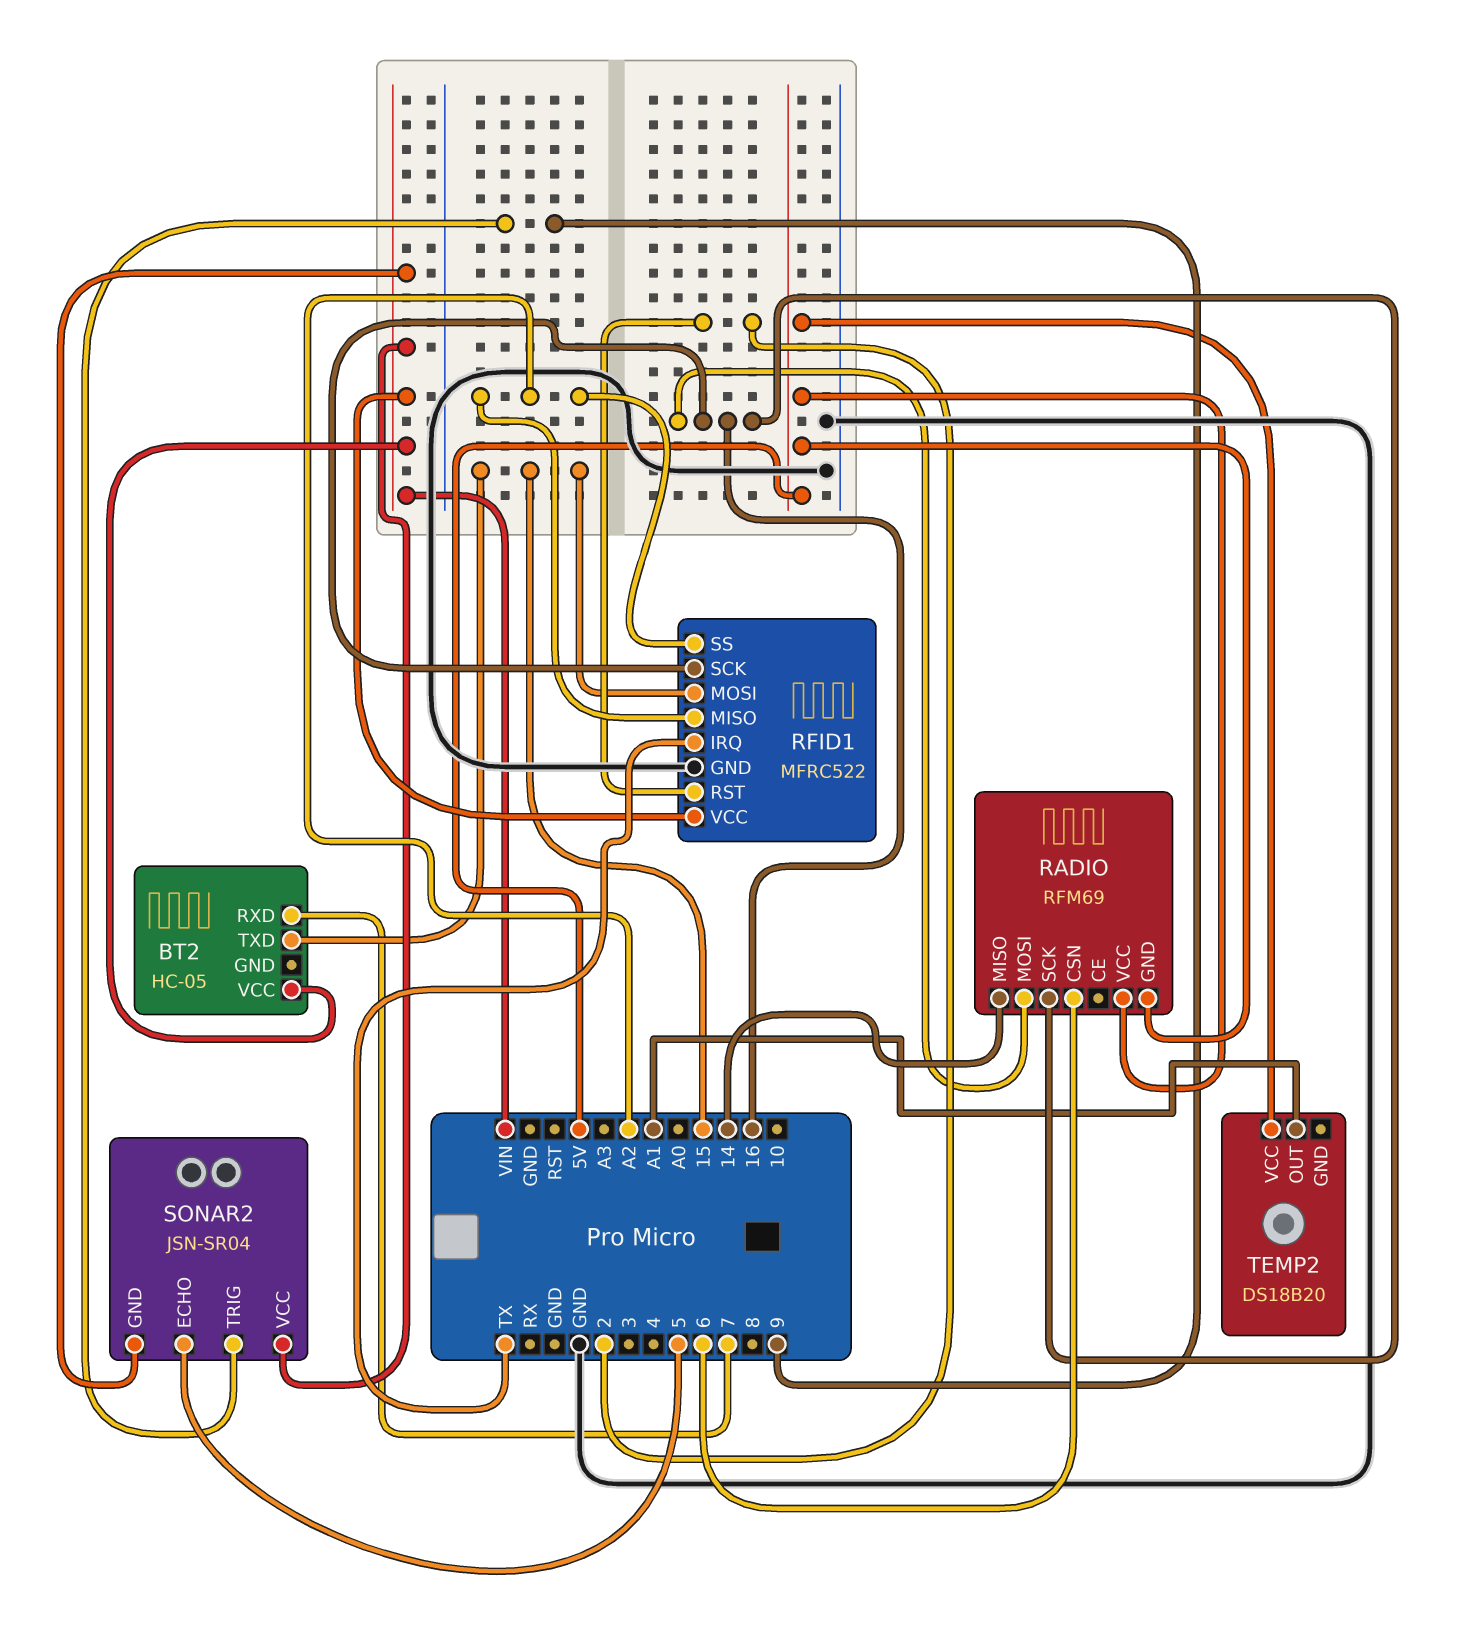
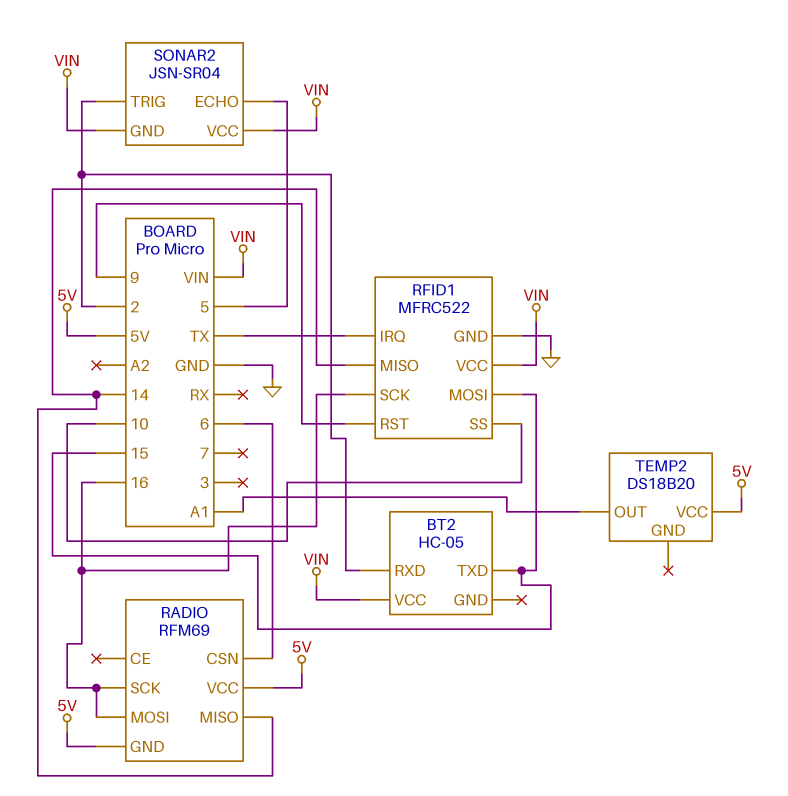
BT2 pin RXD: 7 -> 2
RFID1 pin MISO: A2 -> 14
RFID1 pin RST: 2 -> 9
RFID1 pin SS: A2 -> 10
SONAR2 pin TRIG: 9 -> 2

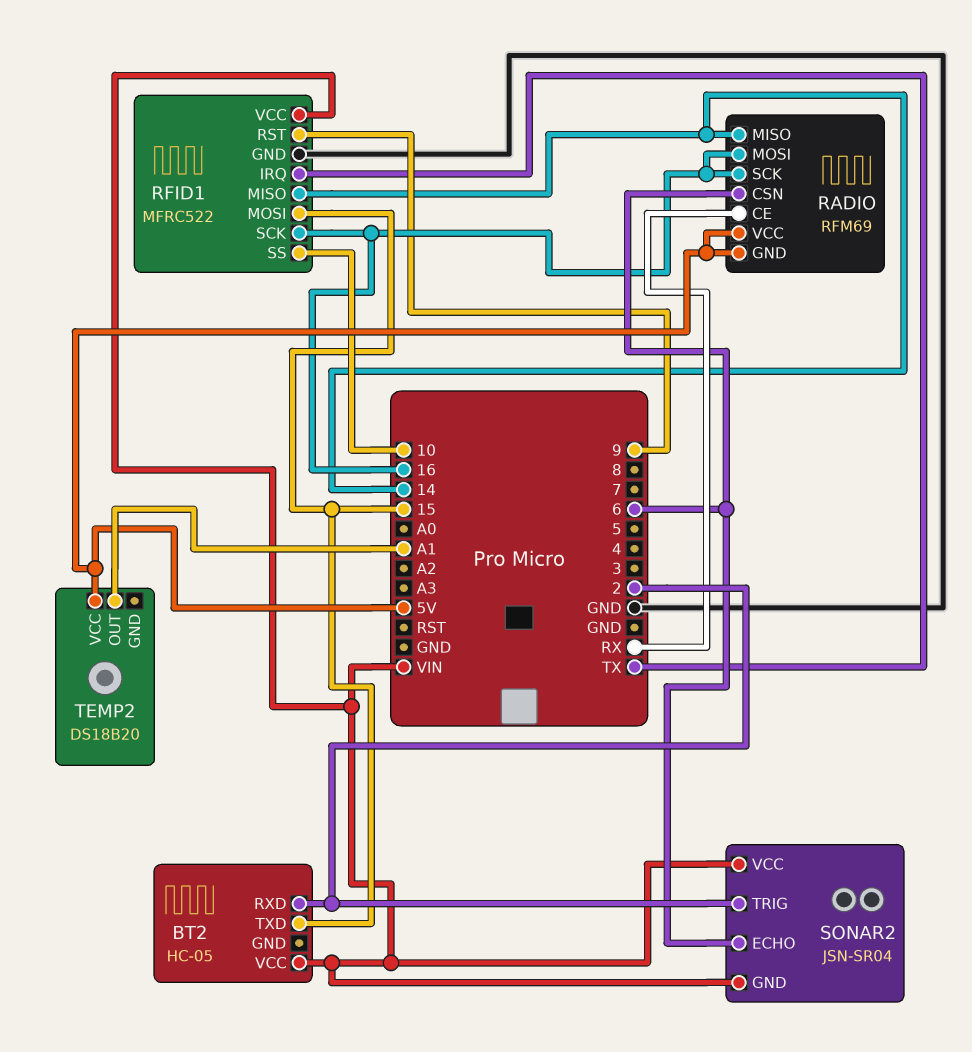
RADIO pin CE: none -> RX
SONAR2 pin ECHO: 5 -> 6

